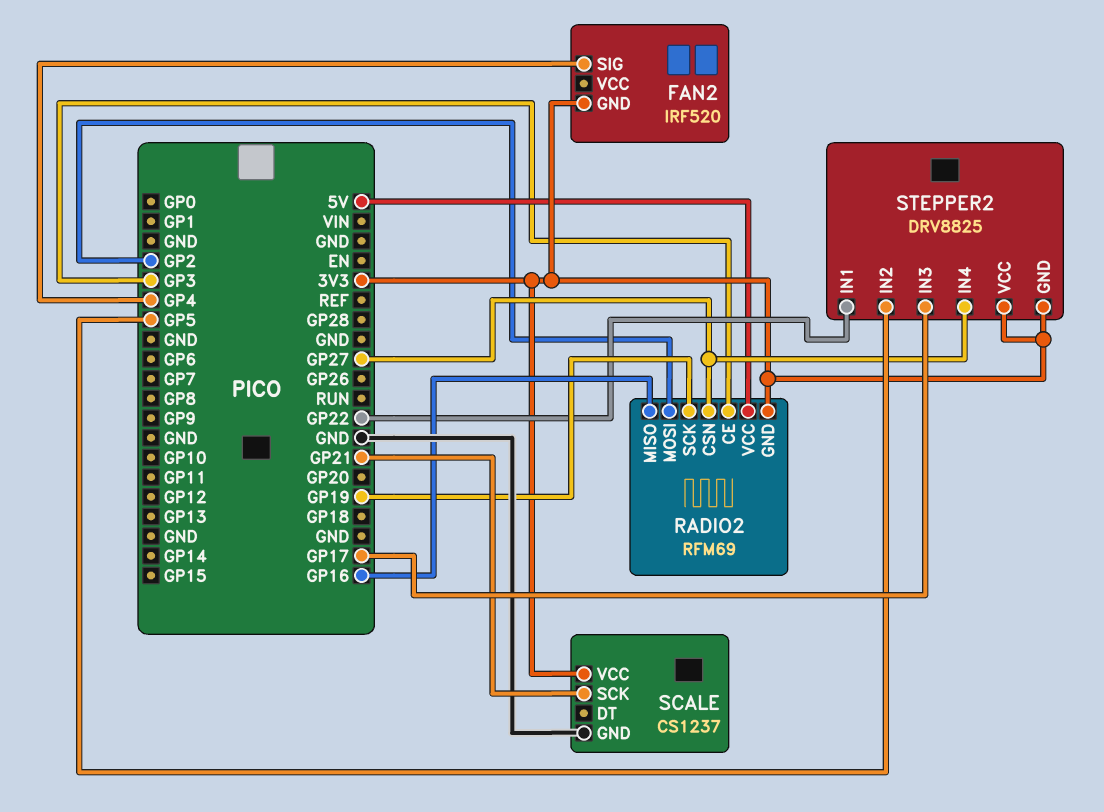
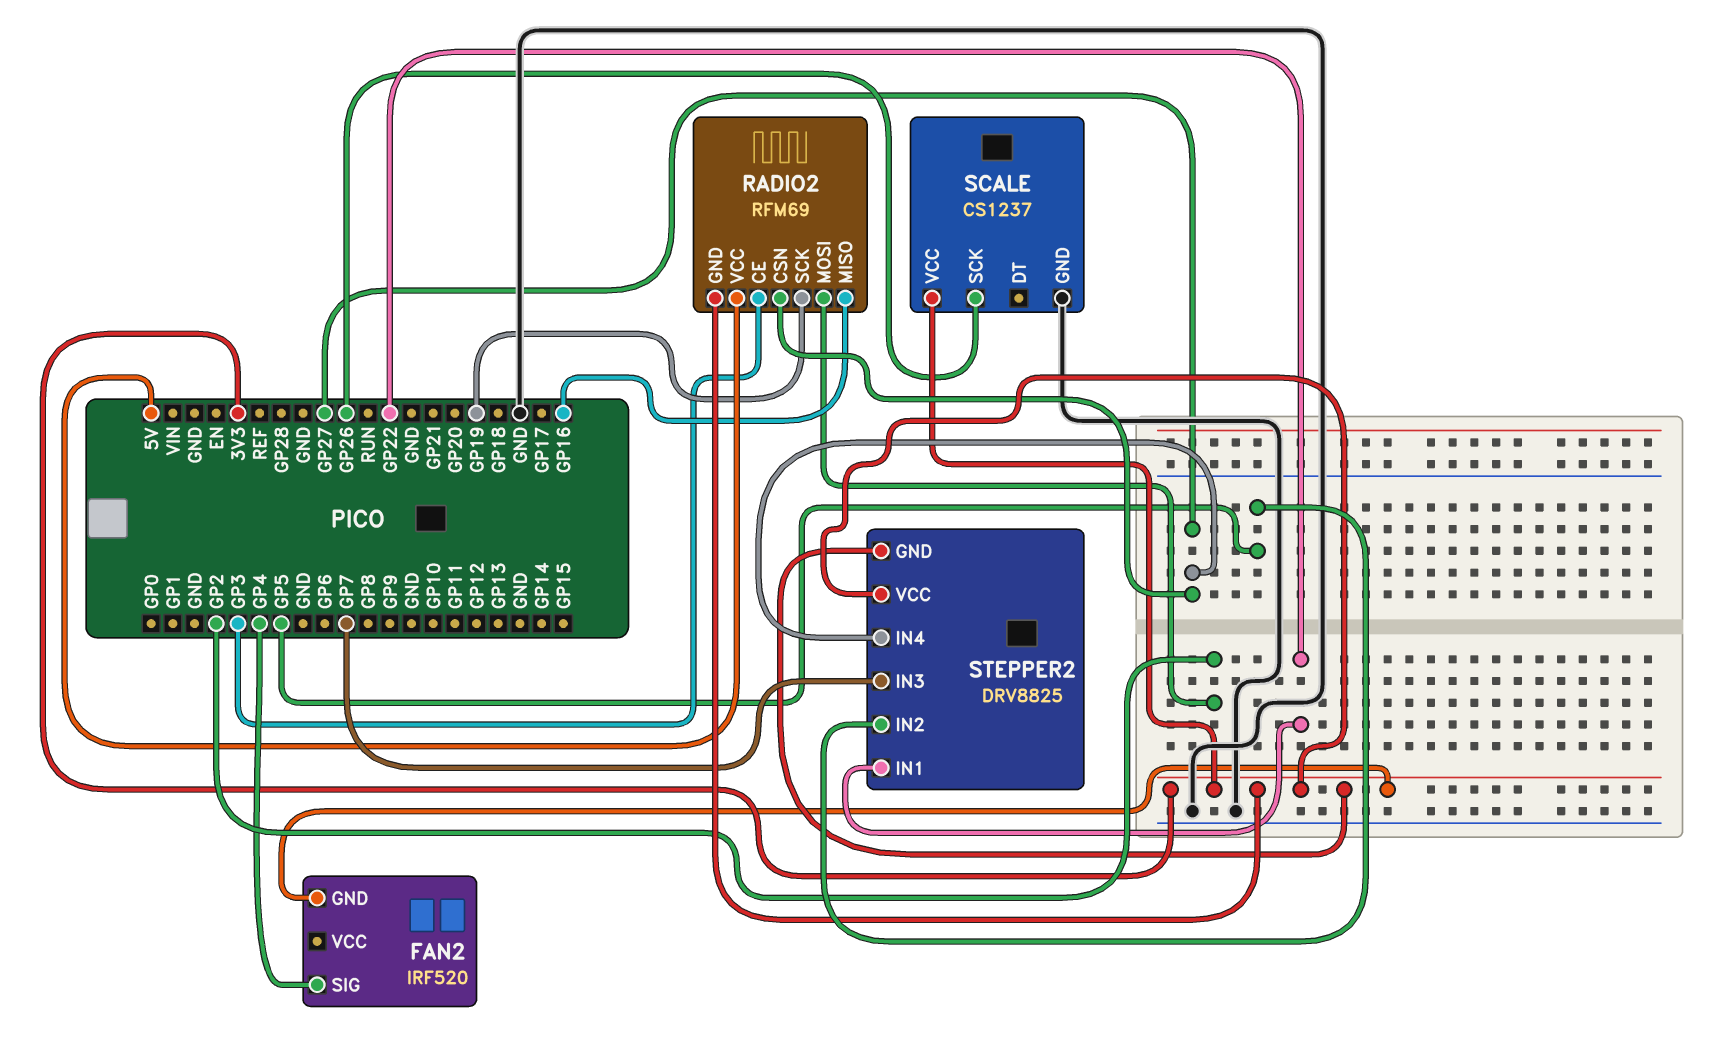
SCALE pin SCK: GP21 -> GP26
STEPPER2 pin IN3: GP17 -> GP7

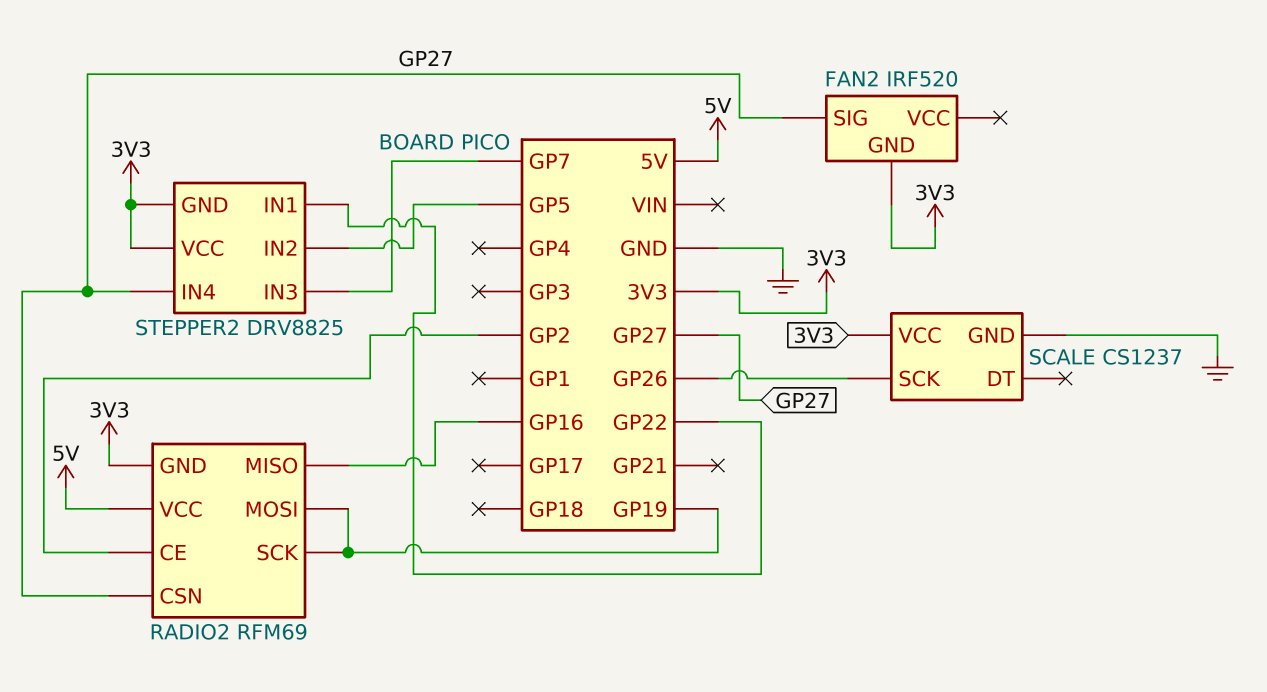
FAN2 pin SIG: GP4 -> GP27
RADIO2 pin CE: GP3 -> GP2
RADIO2 pin MOSI: GP2 -> GP19

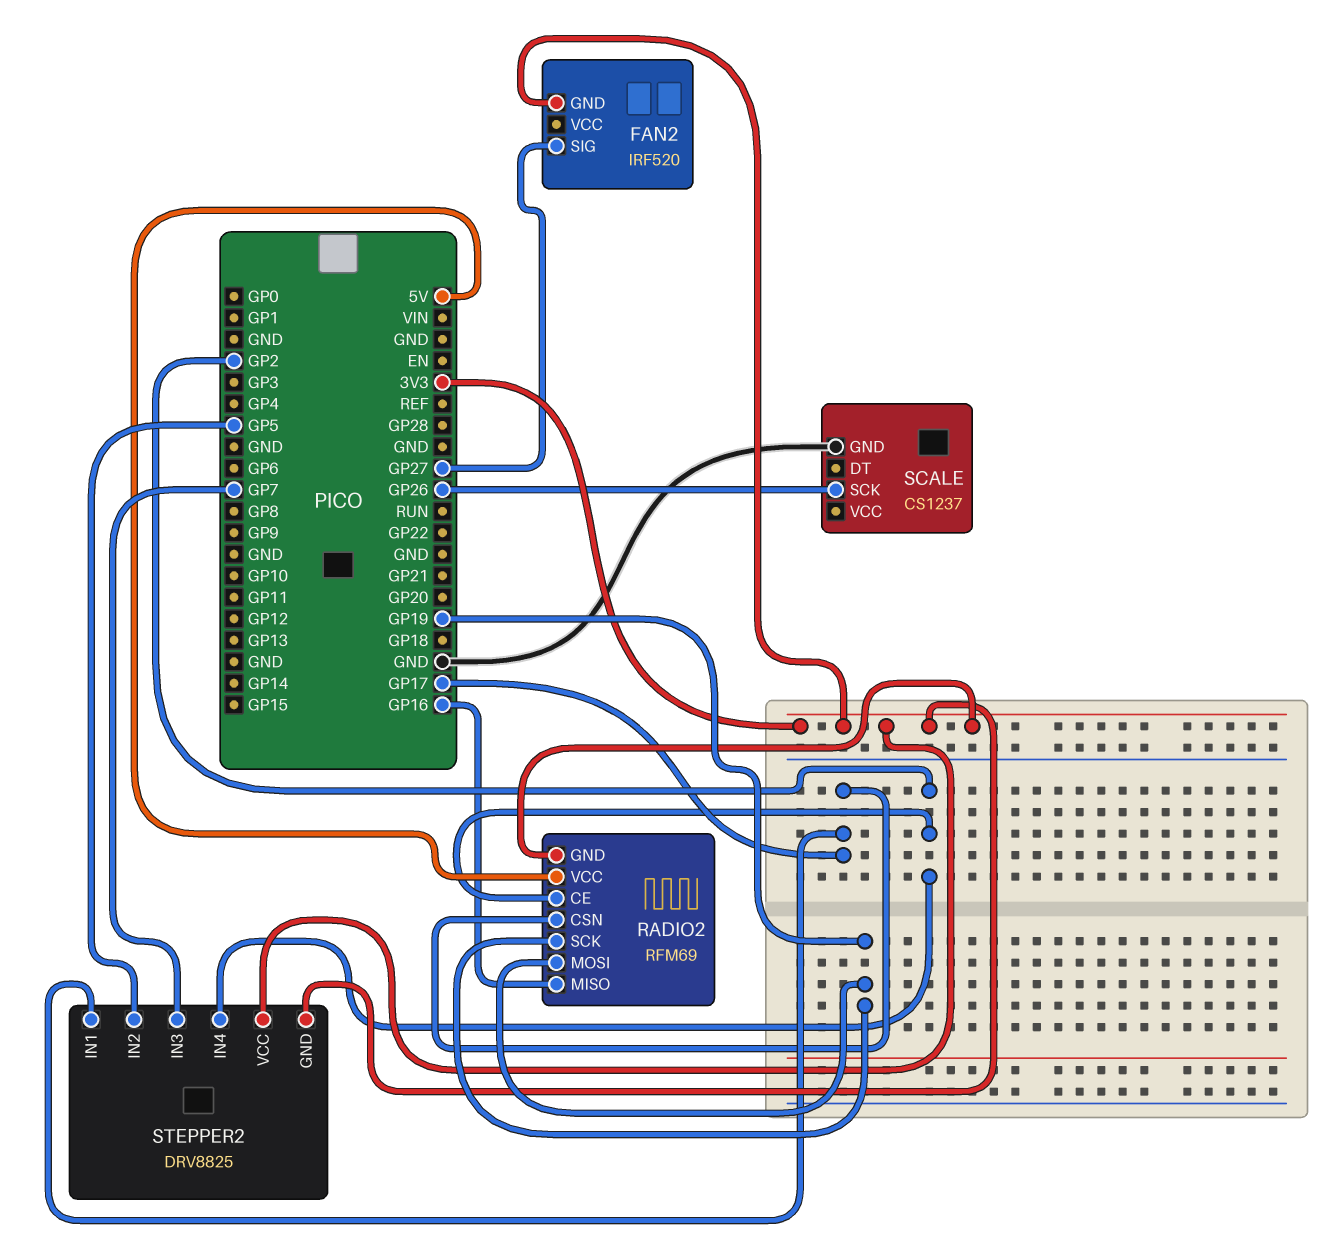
RADIO2 pin CSN: GP27 -> GP17
SCALE pin VCC: 3V3 -> none
STEPPER2 pin IN1: GP22 -> GP17
STEPPER2 pin IN4: GP27 -> GP2

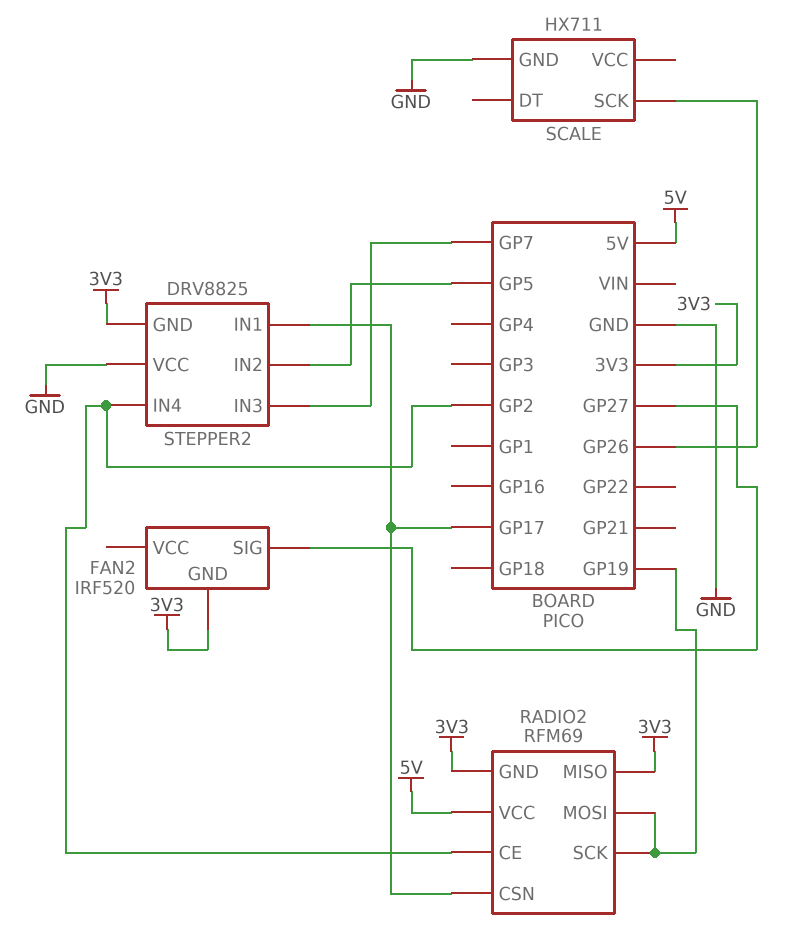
RADIO2 pin MISO: GP16 -> 3V3
SCALE: CS1237 -> HX711
STEPPER2 pin VCC: 3V3 -> GND

